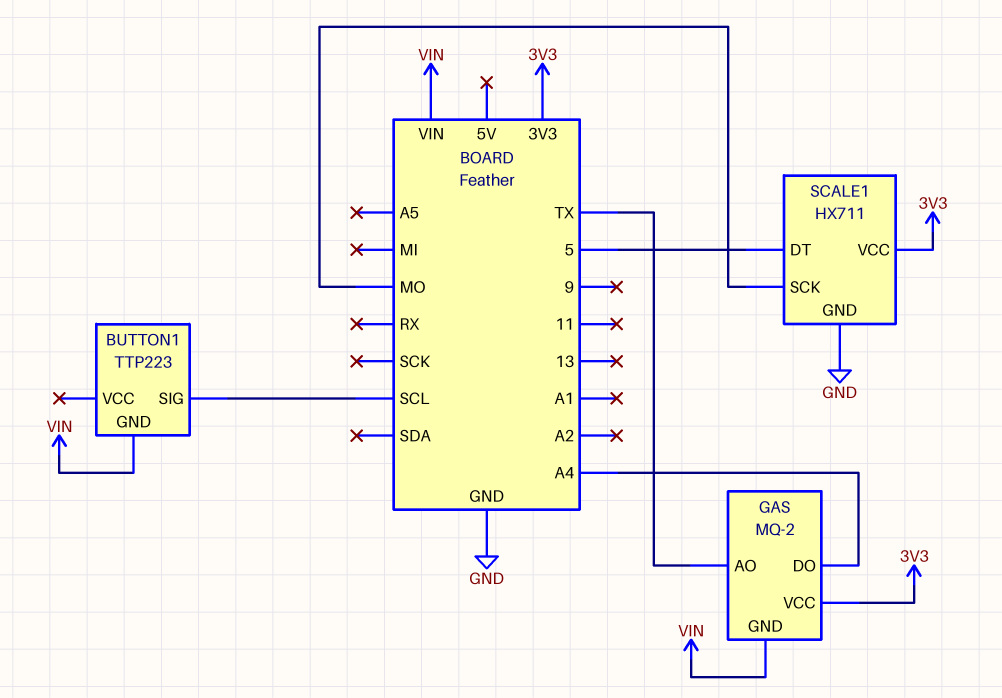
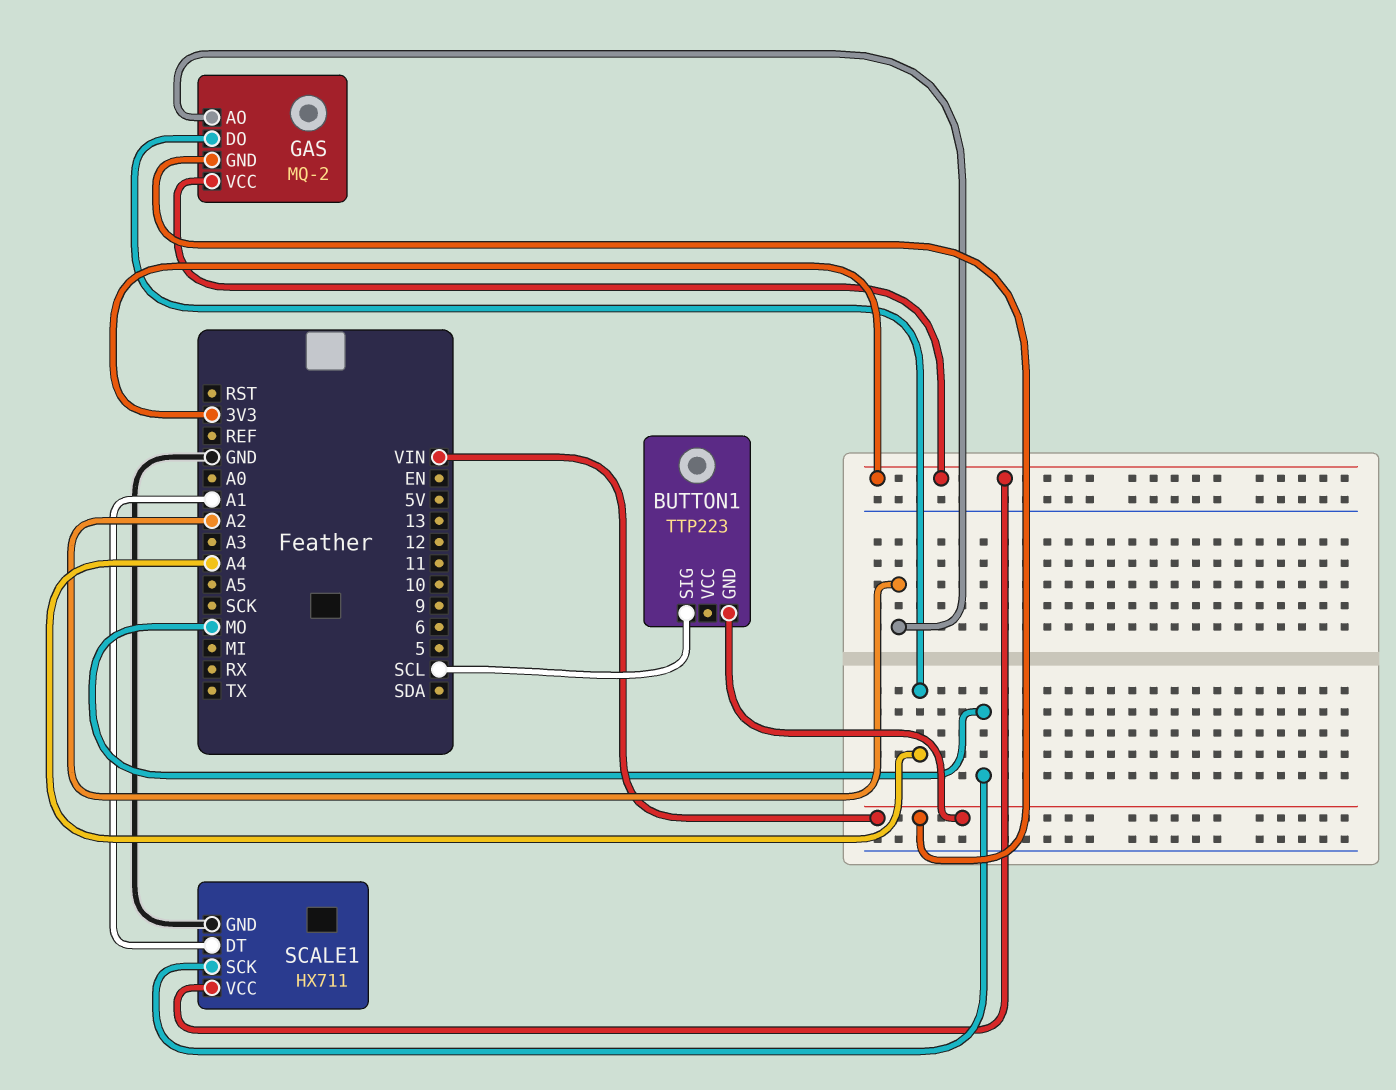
GAS pin AO: TX -> A2
SCALE1 pin DT: 5 -> A1

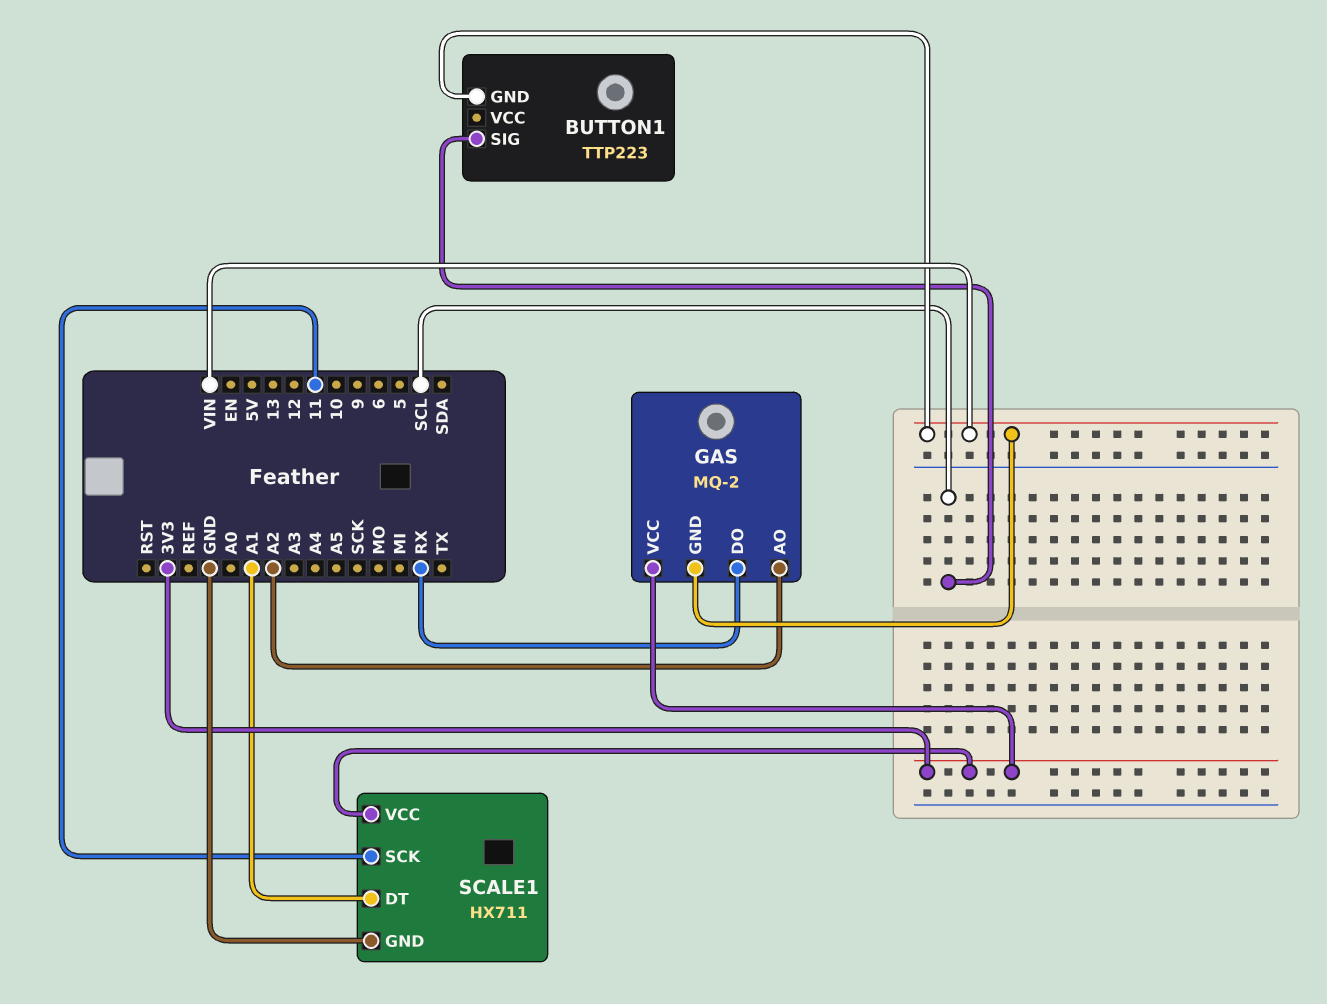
GAS pin DO: A4 -> RX
SCALE1 pin SCK: MO -> 11

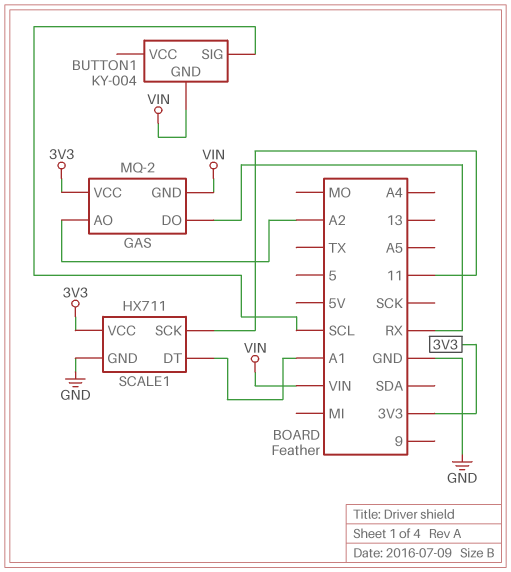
BUTTON1: TTP223 -> KY-004

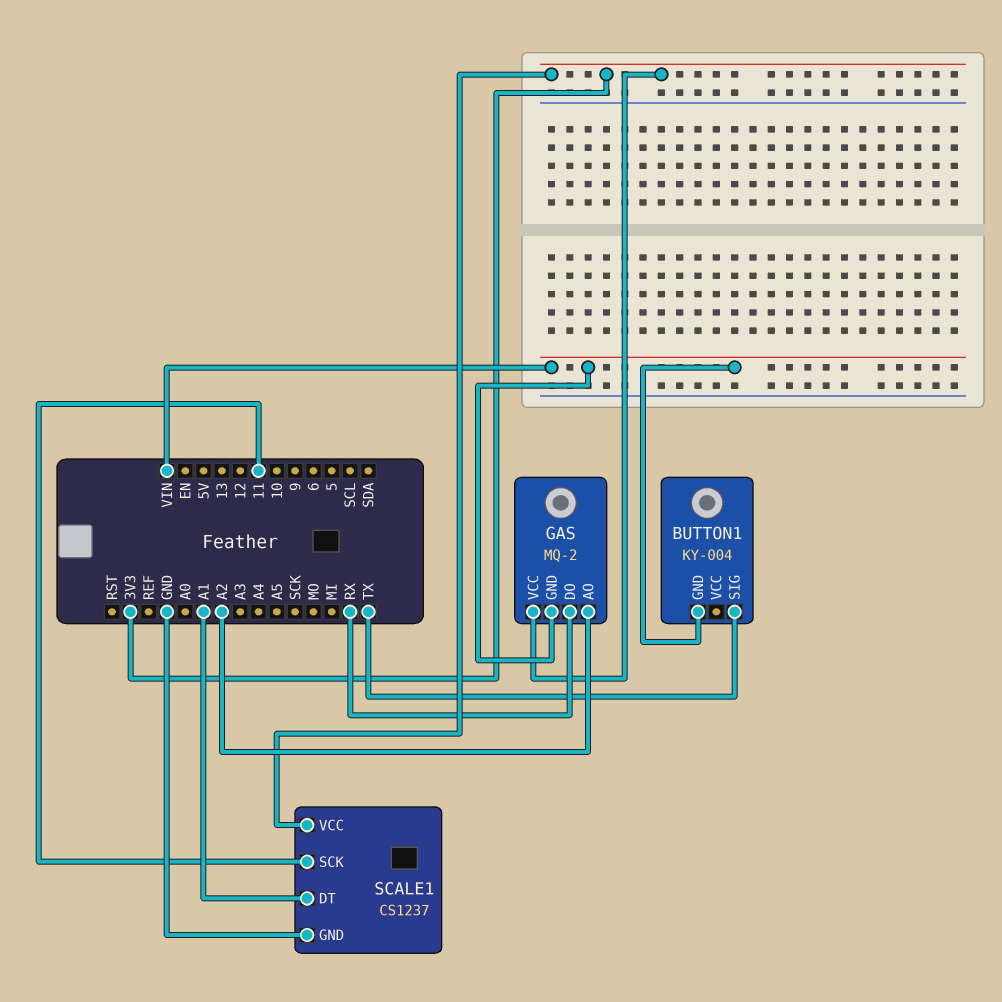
BUTTON1 pin SIG: SCL -> TX
SCALE1: HX711 -> CS1237

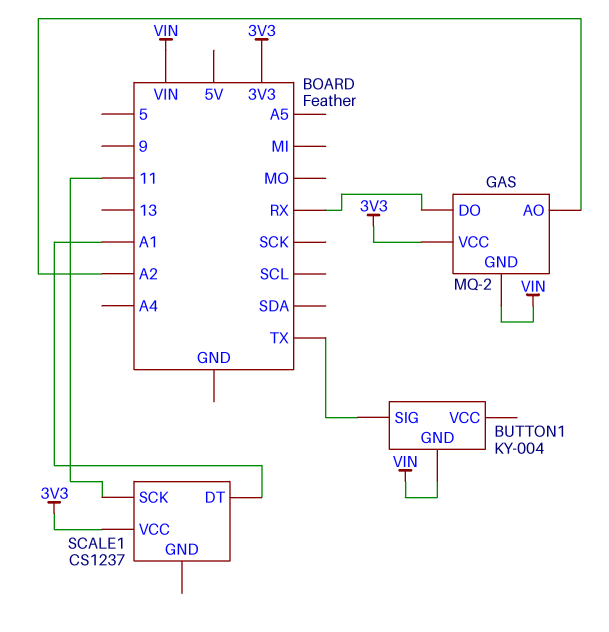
SCALE1 pin GND: GND -> none

